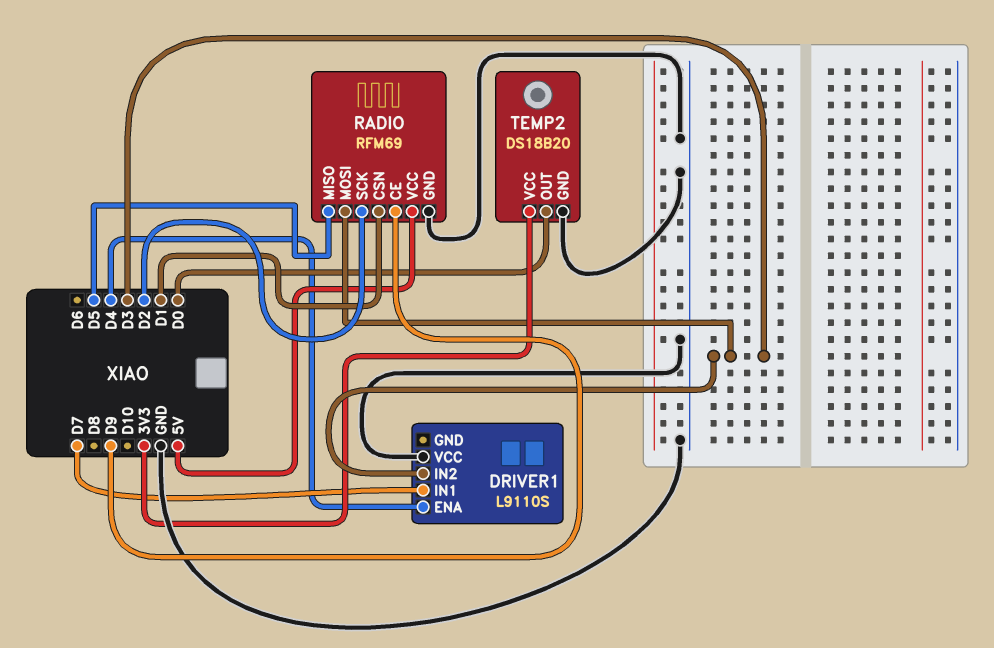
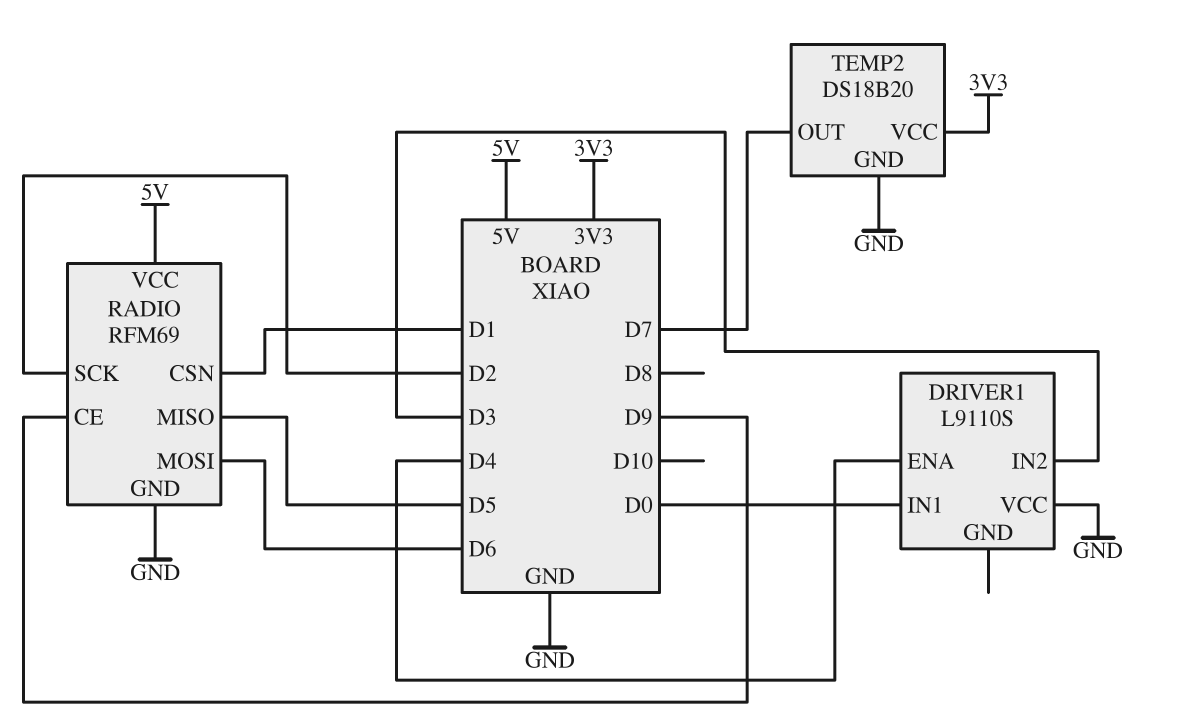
DRIVER1 pin IN1: D7 -> D0
RADIO pin MOSI: D3 -> D6
TEMP2 pin OUT: D0 -> D7

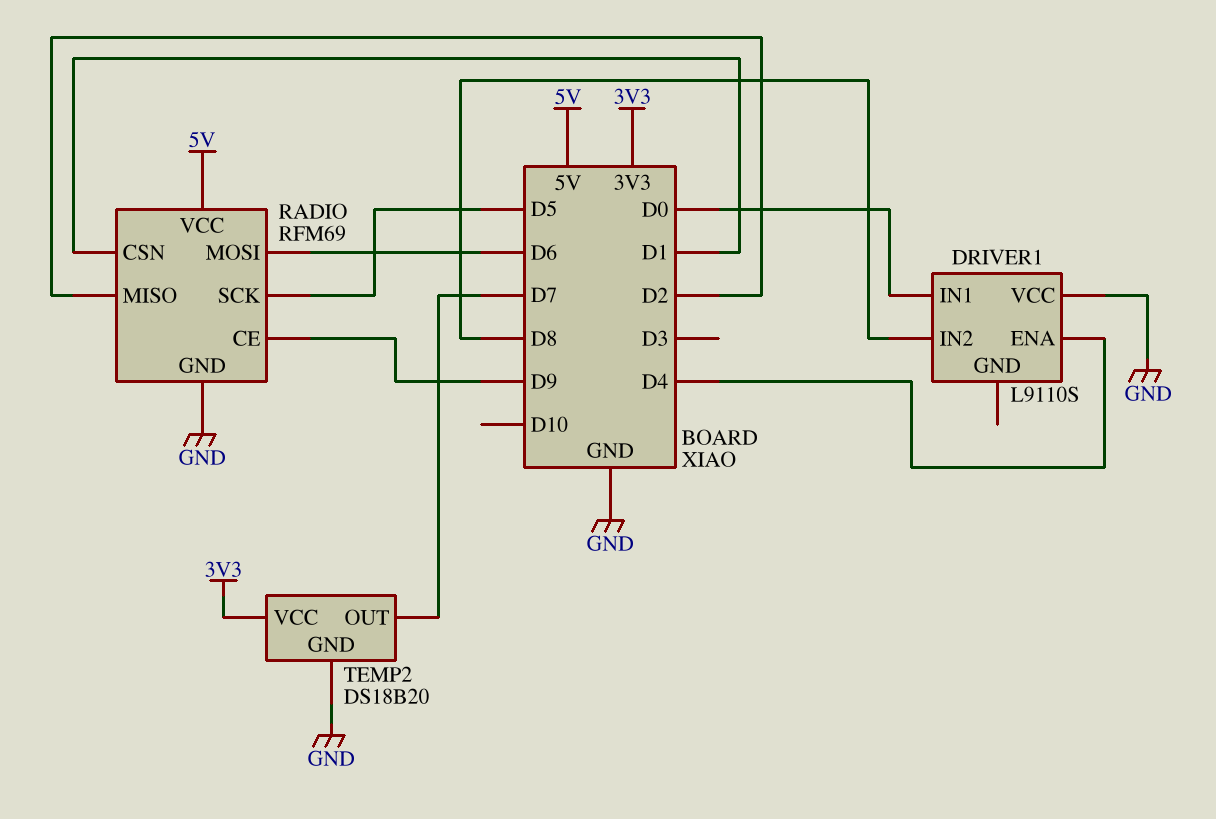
DRIVER1 pin IN2: D3 -> D8
RADIO pin MISO: D5 -> D2
RADIO pin SCK: D2 -> D5

